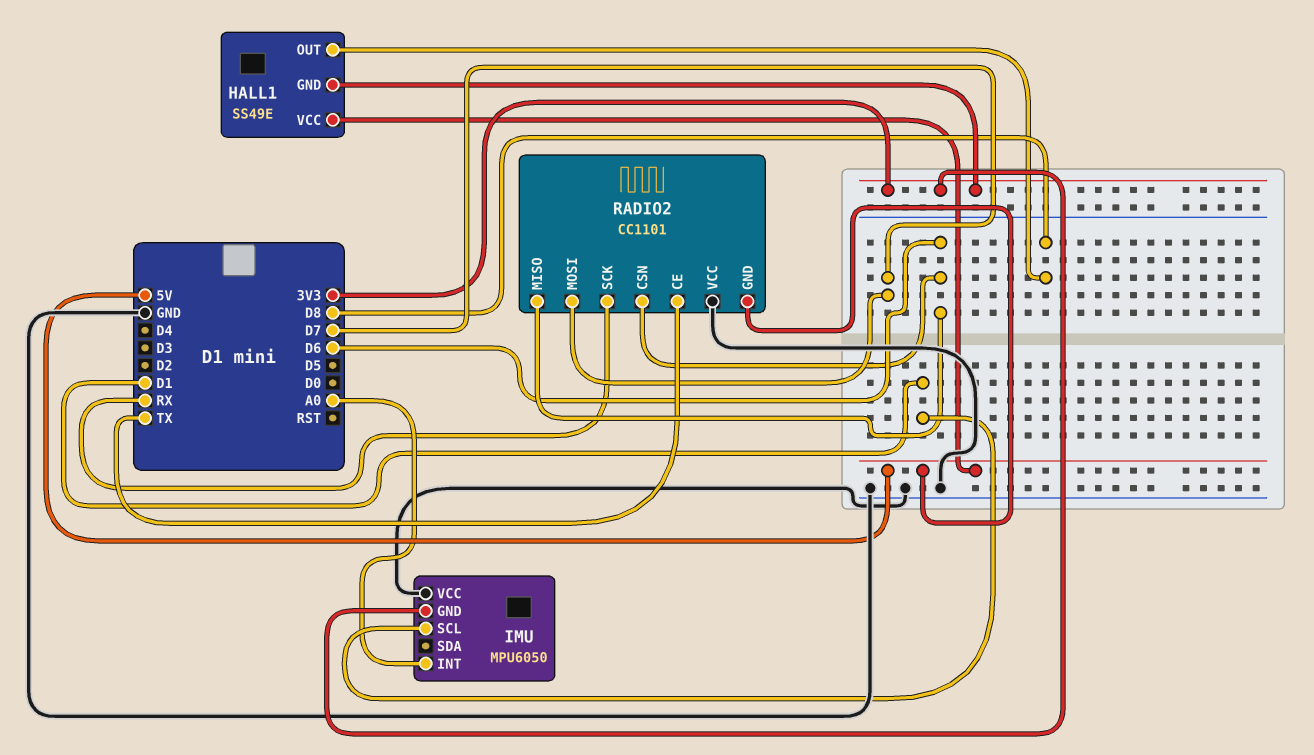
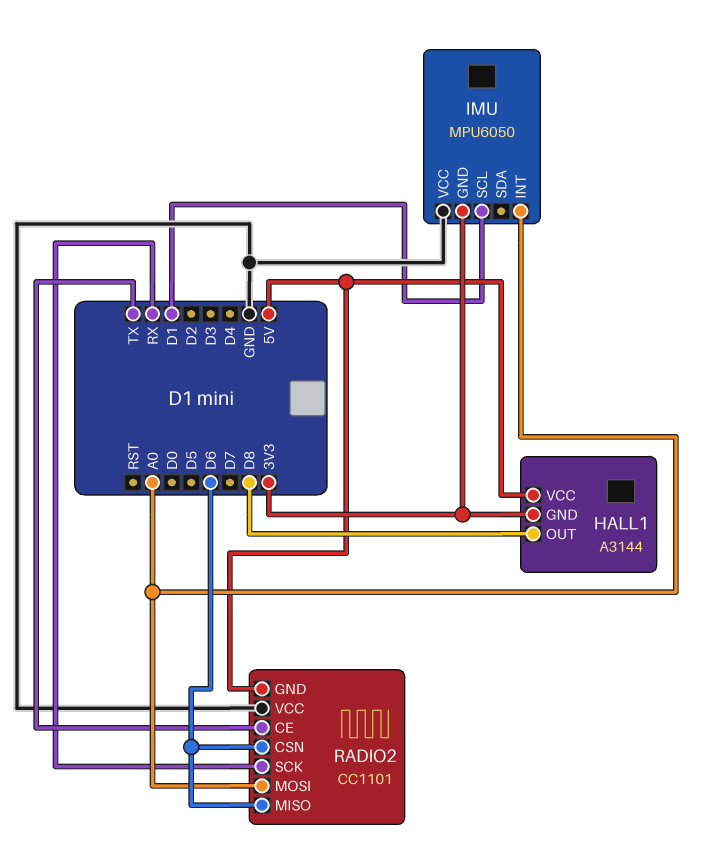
HALL1: SS49E -> A3144
RADIO2 pin MOSI: D7 -> A0

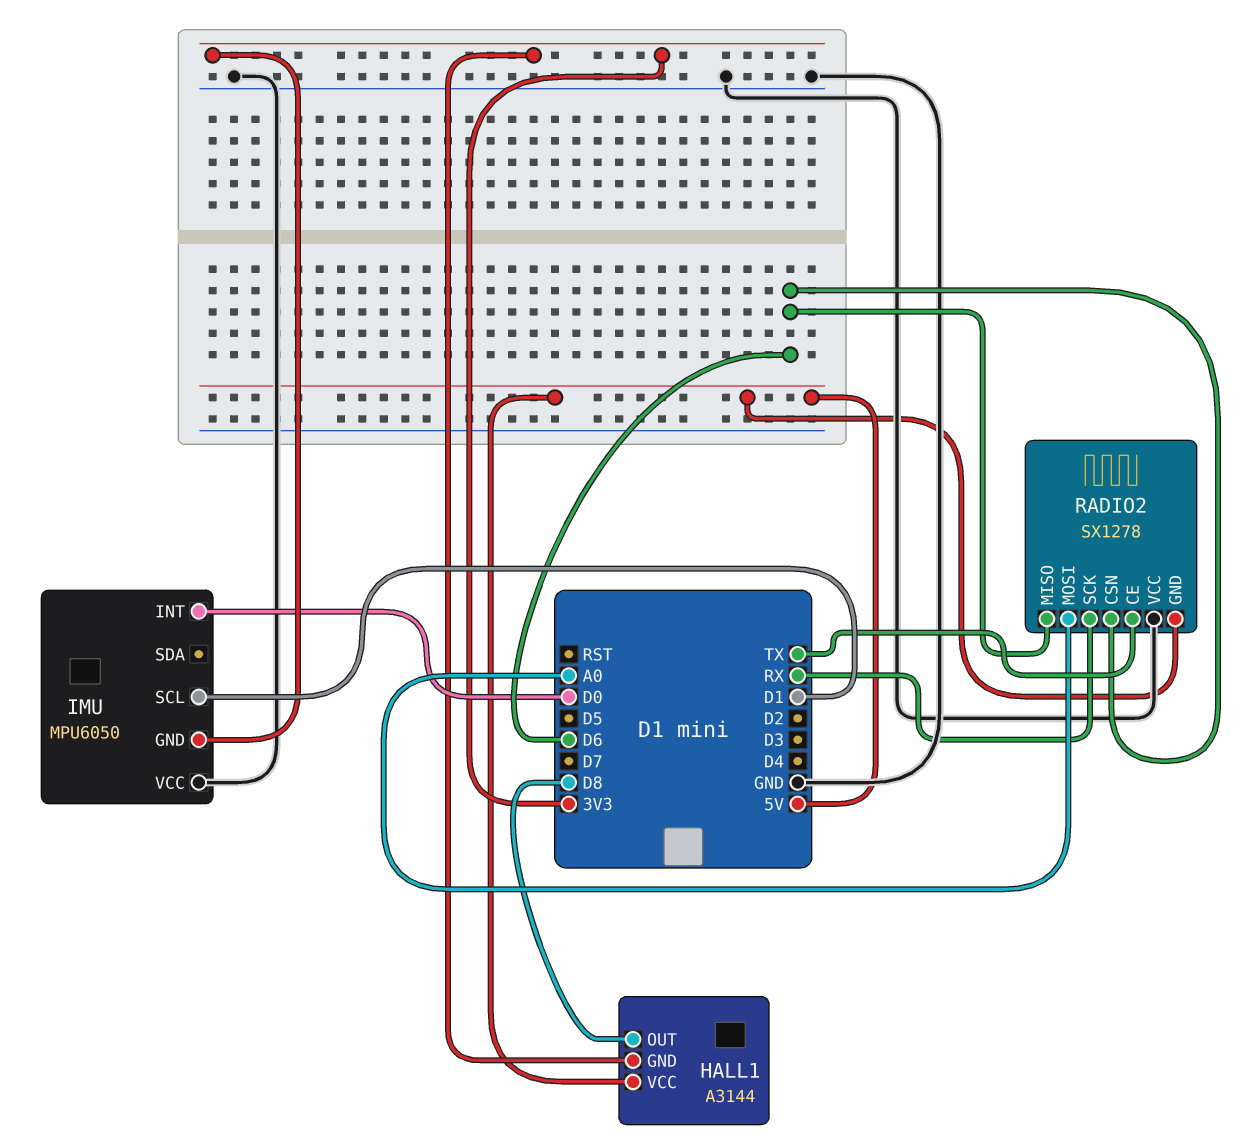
IMU pin INT: A0 -> D0
RADIO2: CC1101 -> SX1278

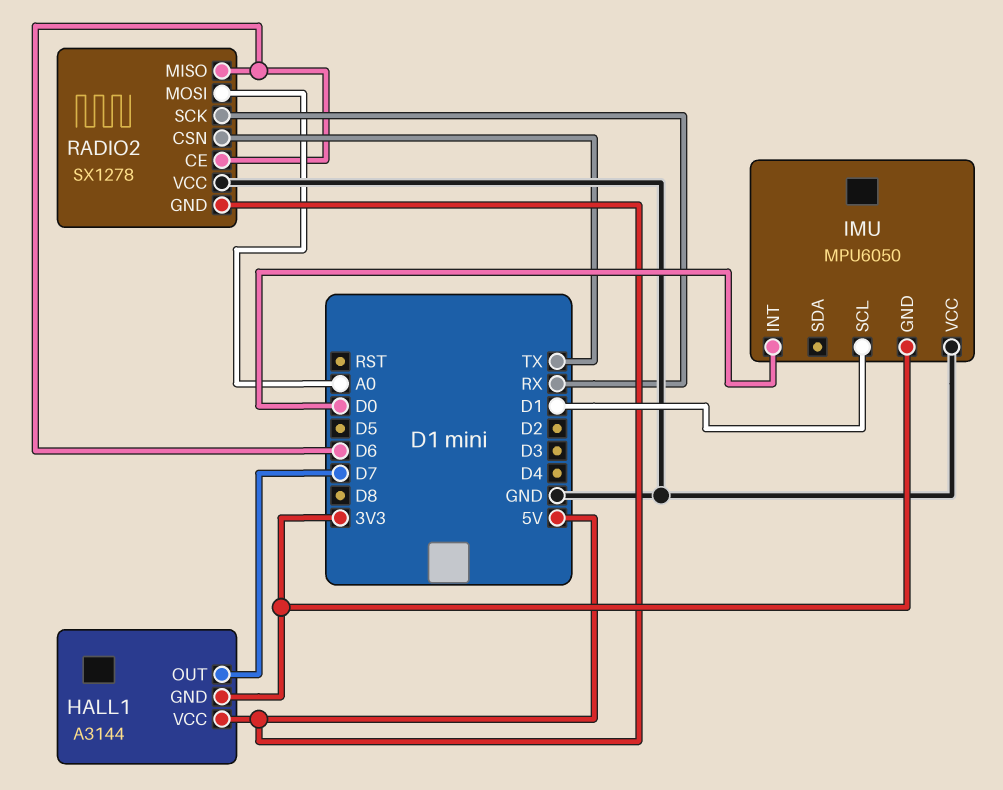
HALL1 pin OUT: D8 -> D7
RADIO2 pin CE: TX -> D6
RADIO2 pin CSN: D6 -> TX

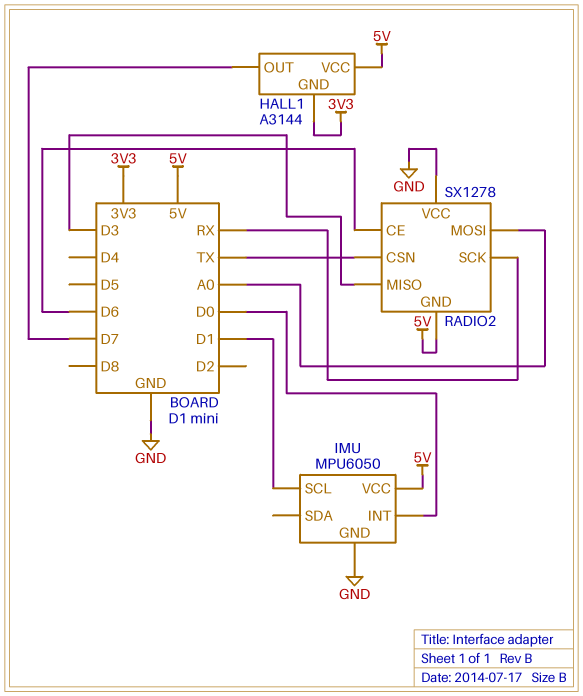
IMU pin GND: 3V3 -> GND
IMU pin VCC: GND -> 5V
RADIO2 pin MISO: D6 -> D3

